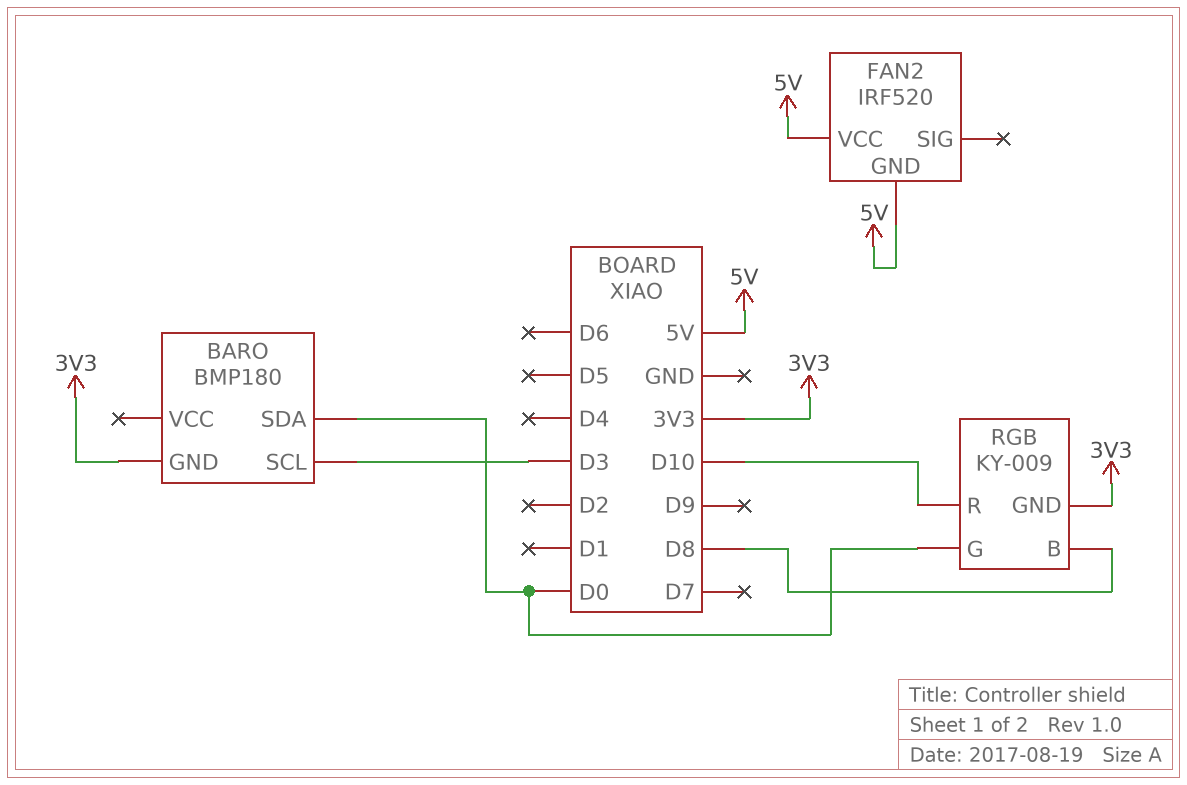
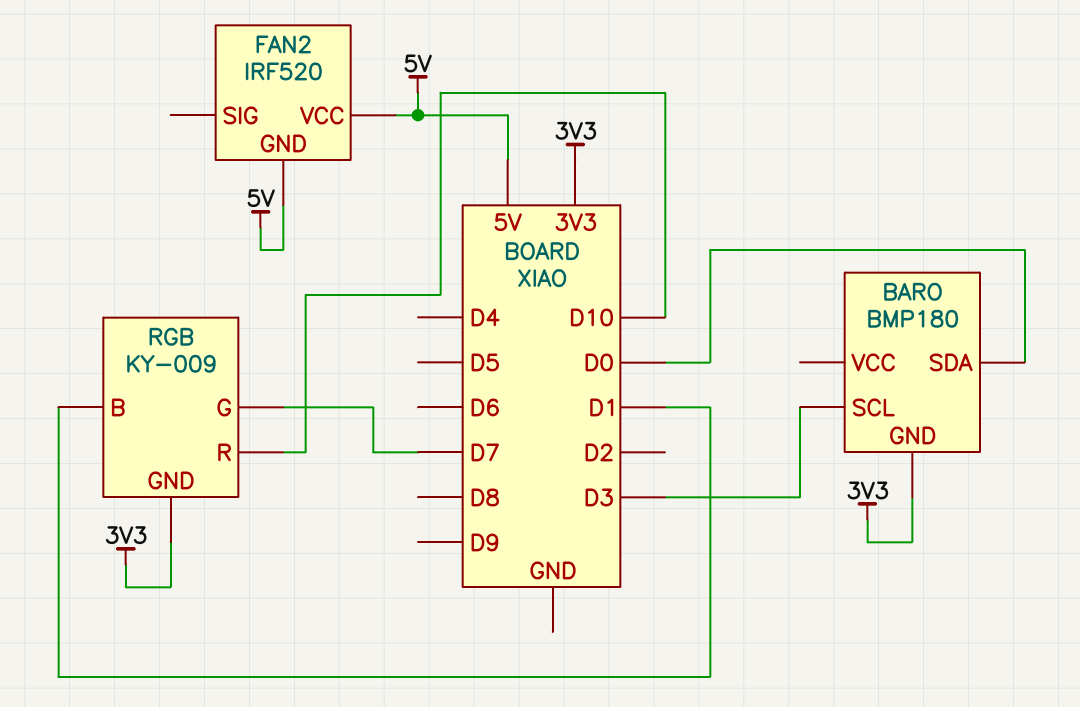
RGB pin B: D8 -> D1
RGB pin G: D0 -> D7

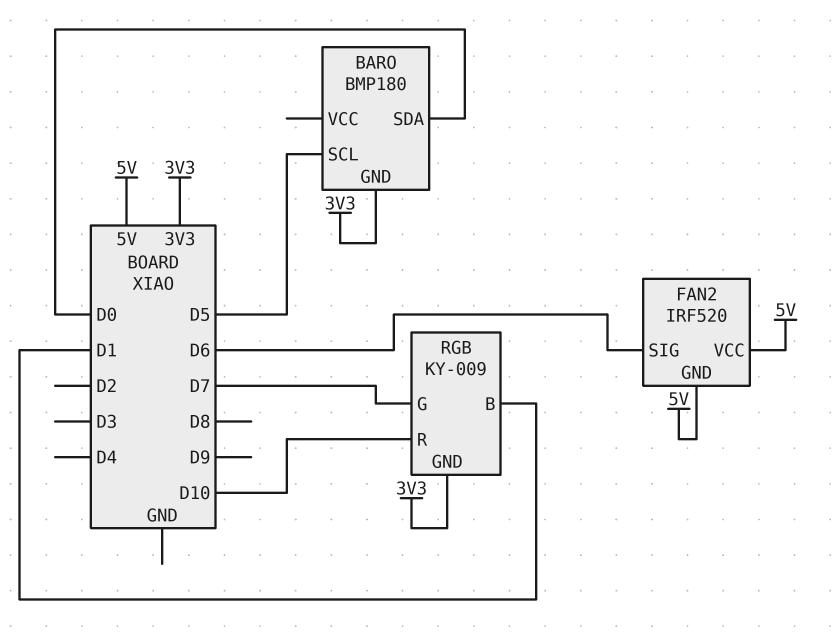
BARO pin SCL: D3 -> D5
FAN2 pin SIG: none -> D6

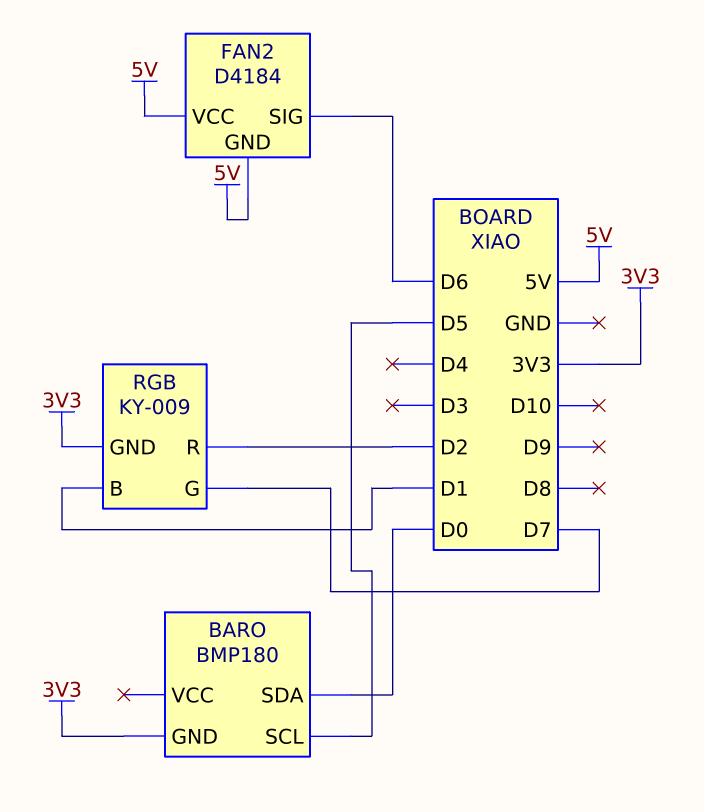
FAN2: IRF520 -> D4184
RGB pin R: D10 -> D2

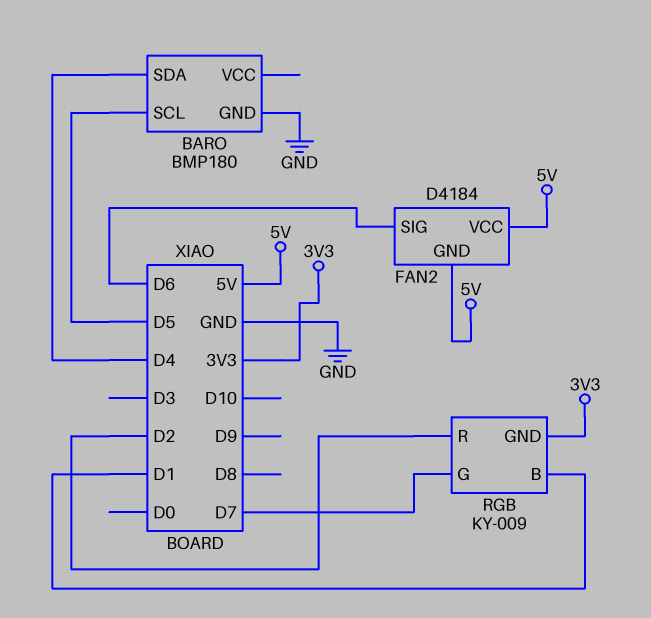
BARO pin GND: 3V3 -> GND
BARO pin SDA: D0 -> D4

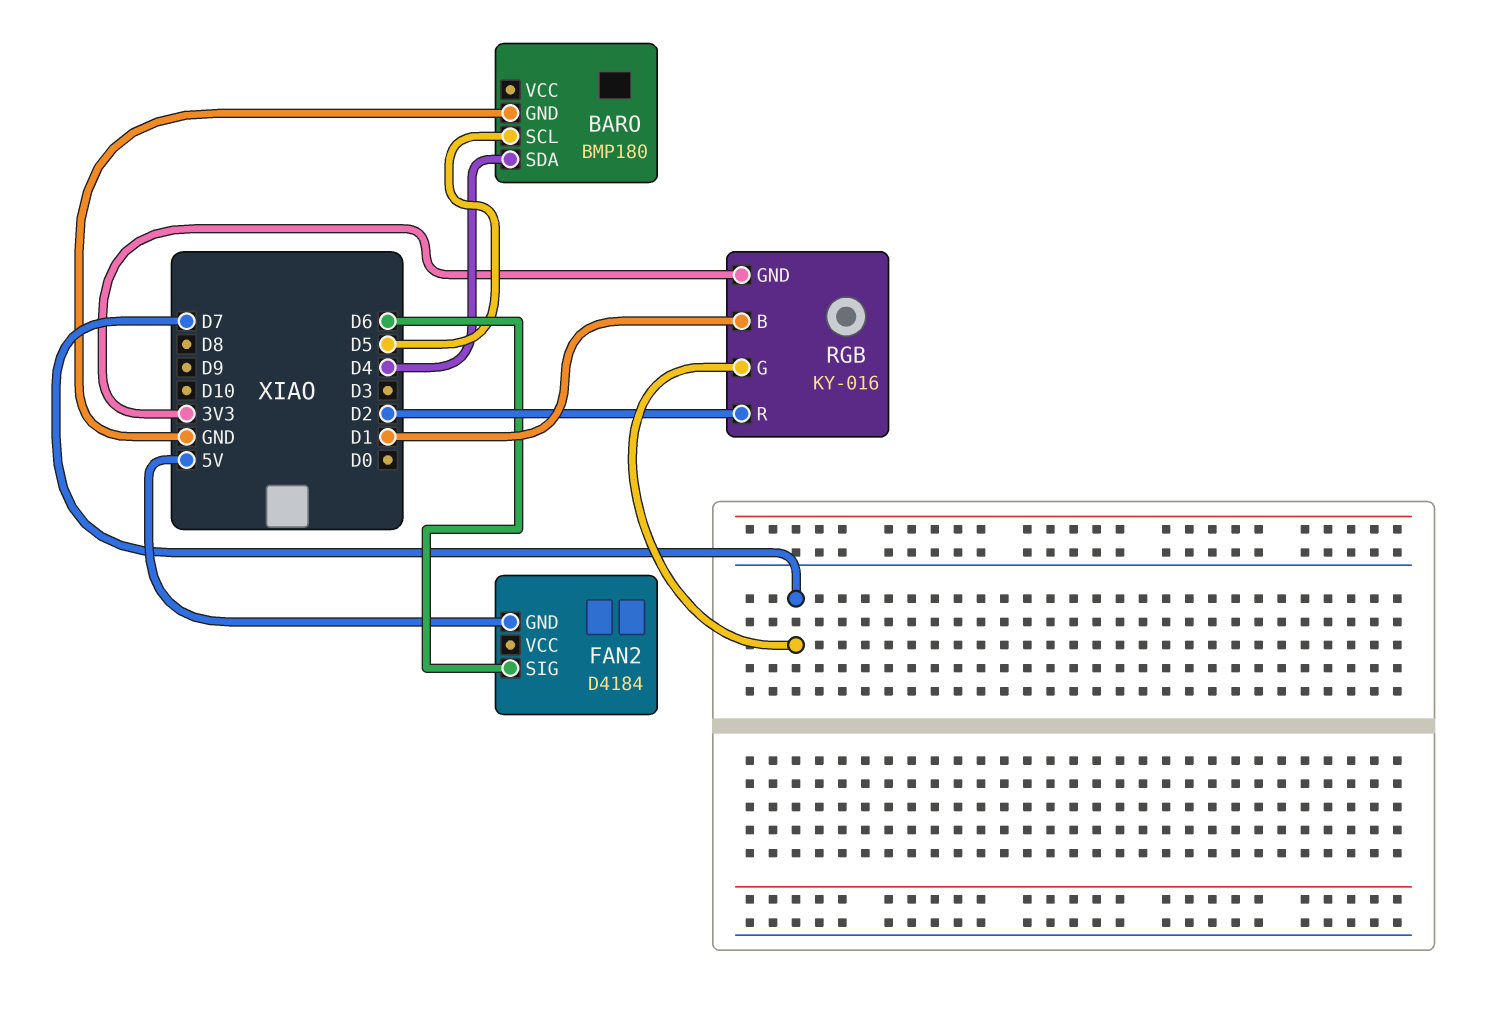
FAN2 pin VCC: 5V -> none
RGB: KY-009 -> KY-016

